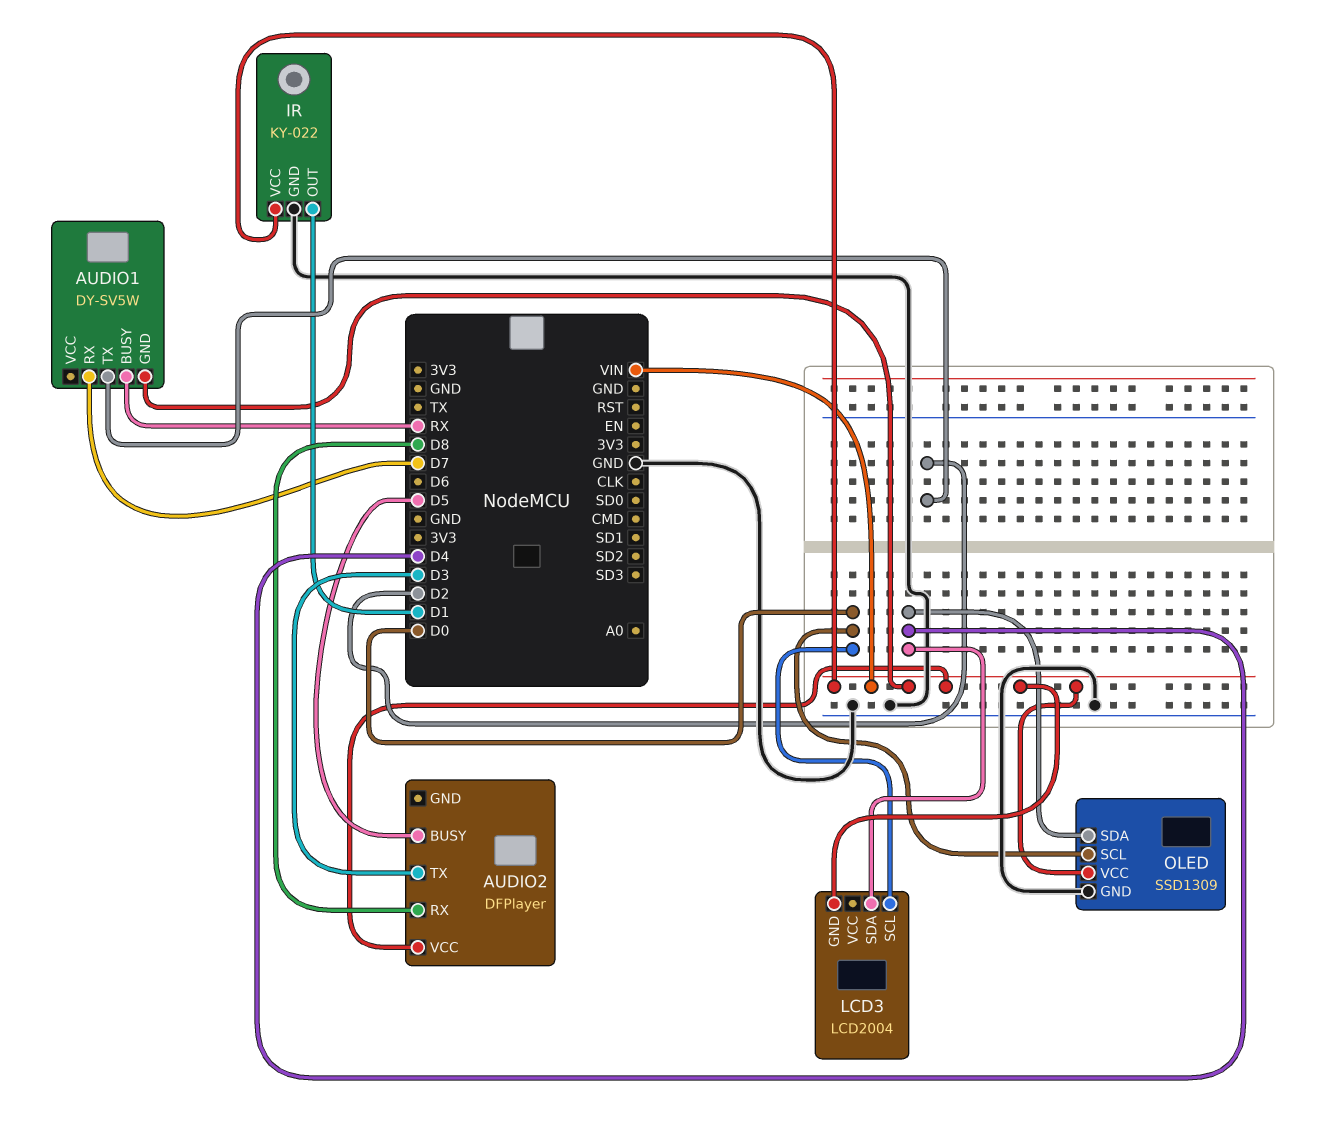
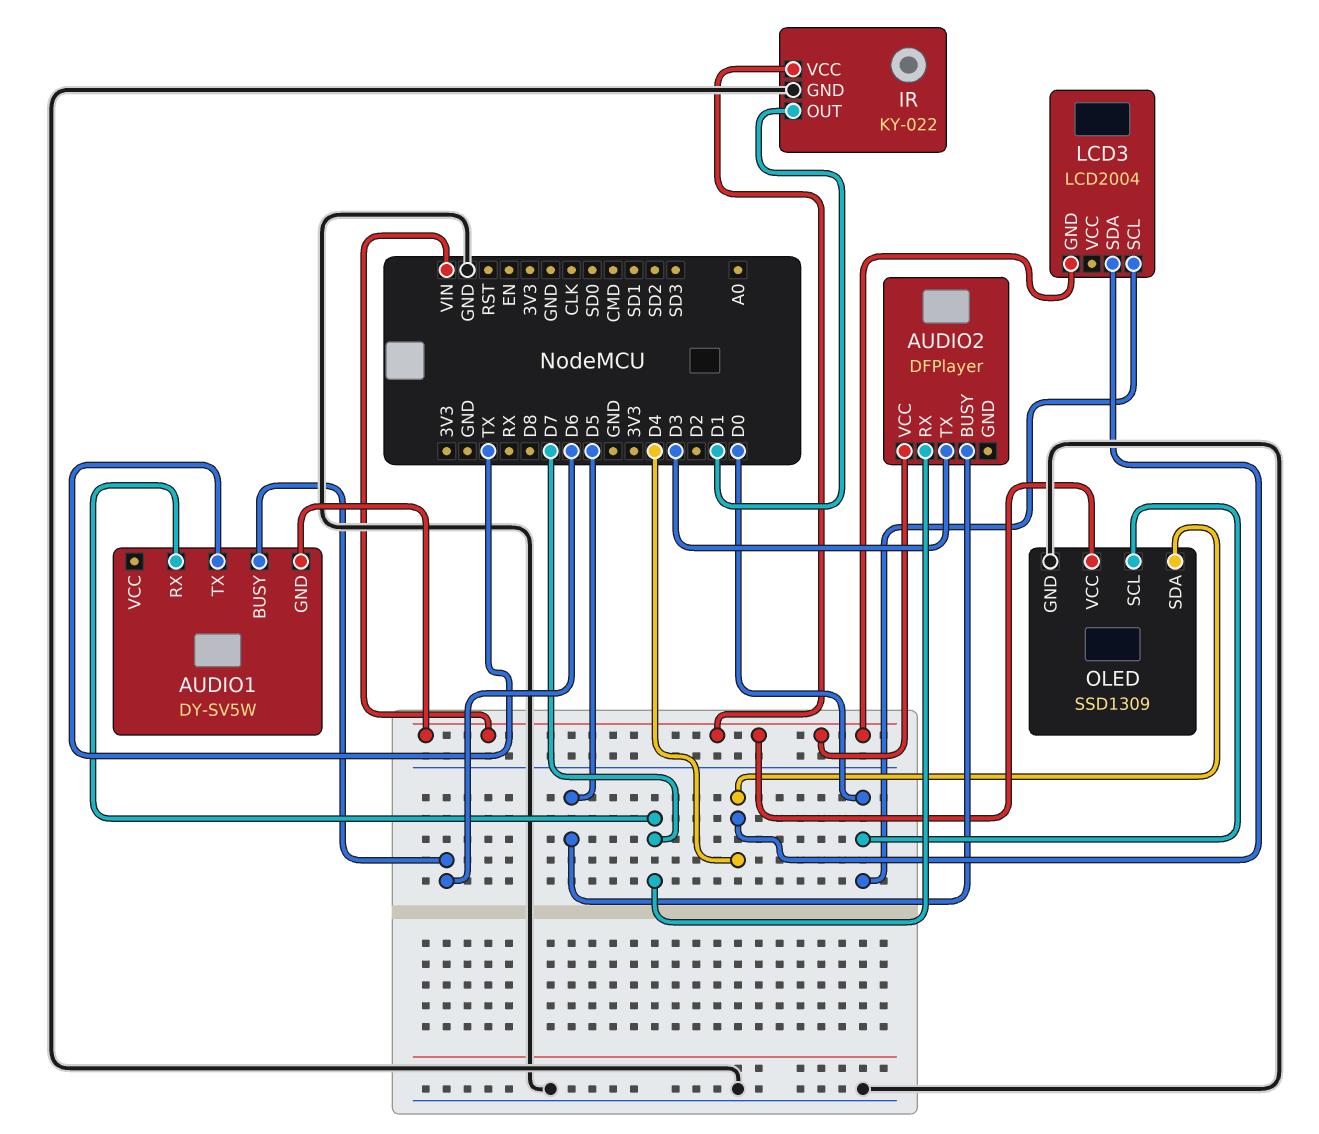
AUDIO1 pin BUSY: RX -> D6
AUDIO1 pin TX: D2 -> TX
AUDIO2 pin RX: D8 -> D7

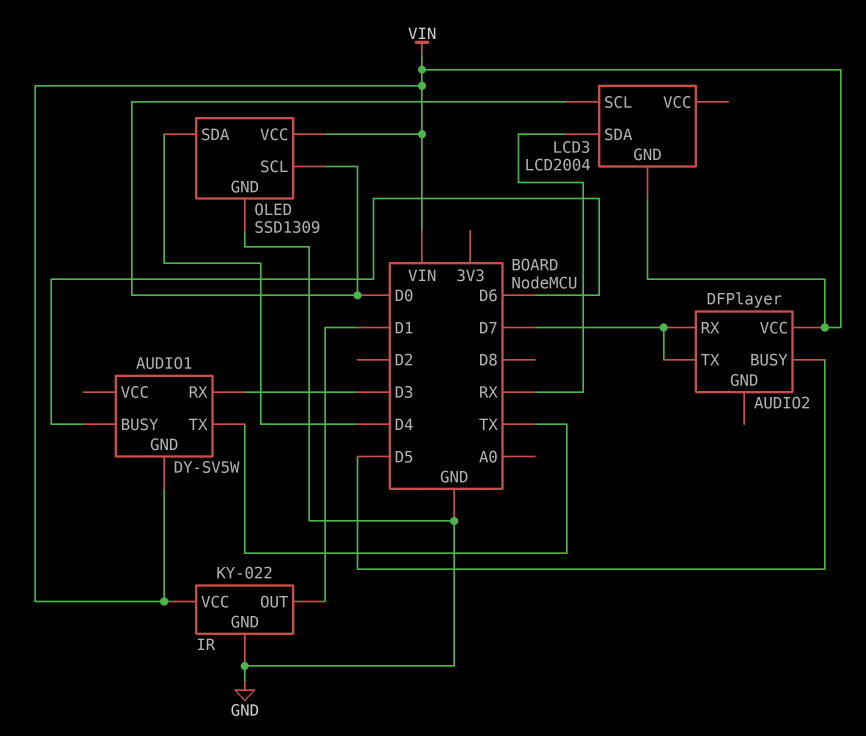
AUDIO1 pin RX: D7 -> D3
AUDIO2 pin TX: D3 -> D7
LCD3 pin SDA: D4 -> RX

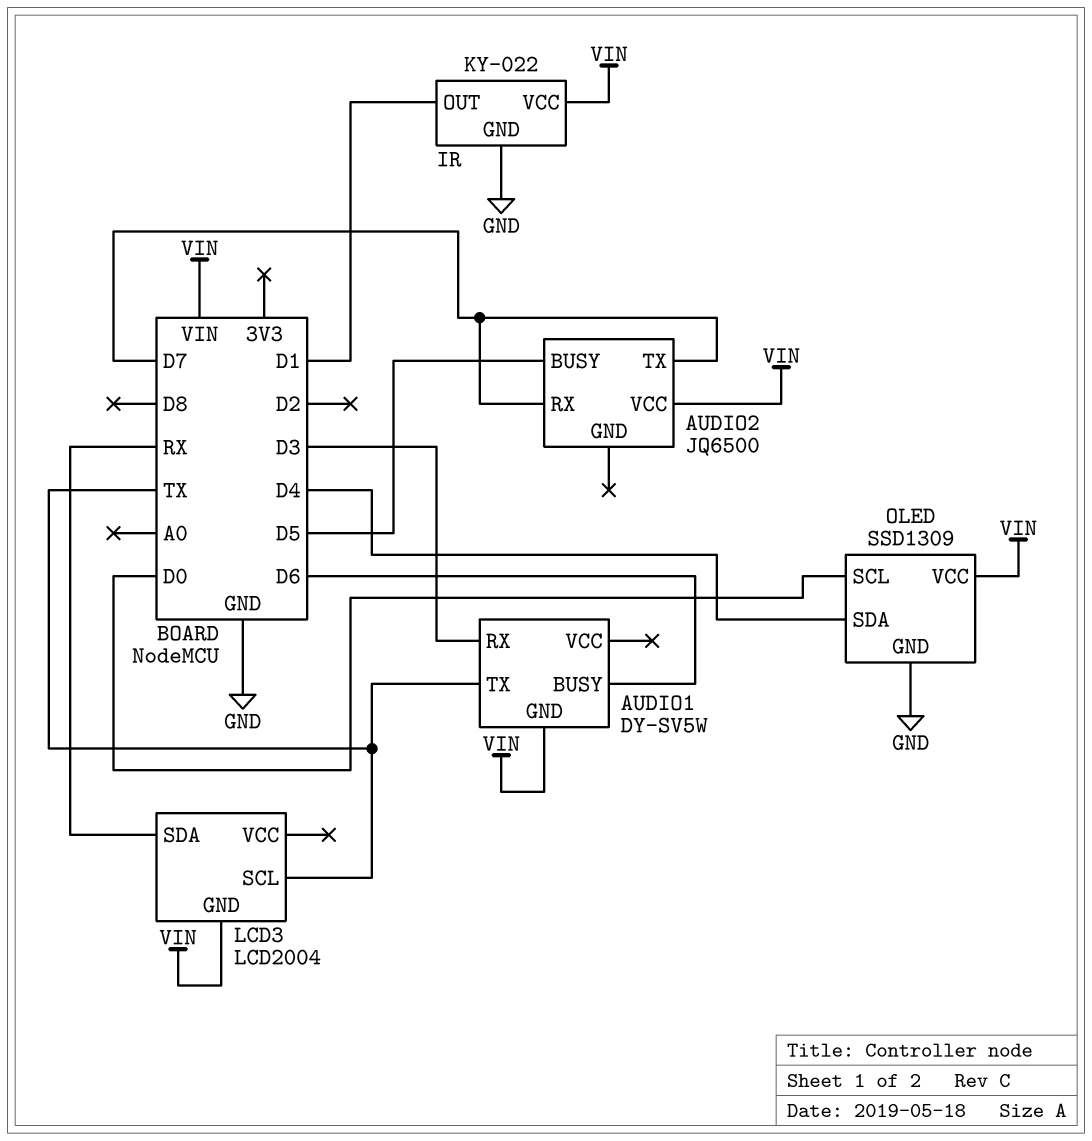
AUDIO2: DFPlayer -> JQ6500
LCD3 pin SCL: D0 -> TX

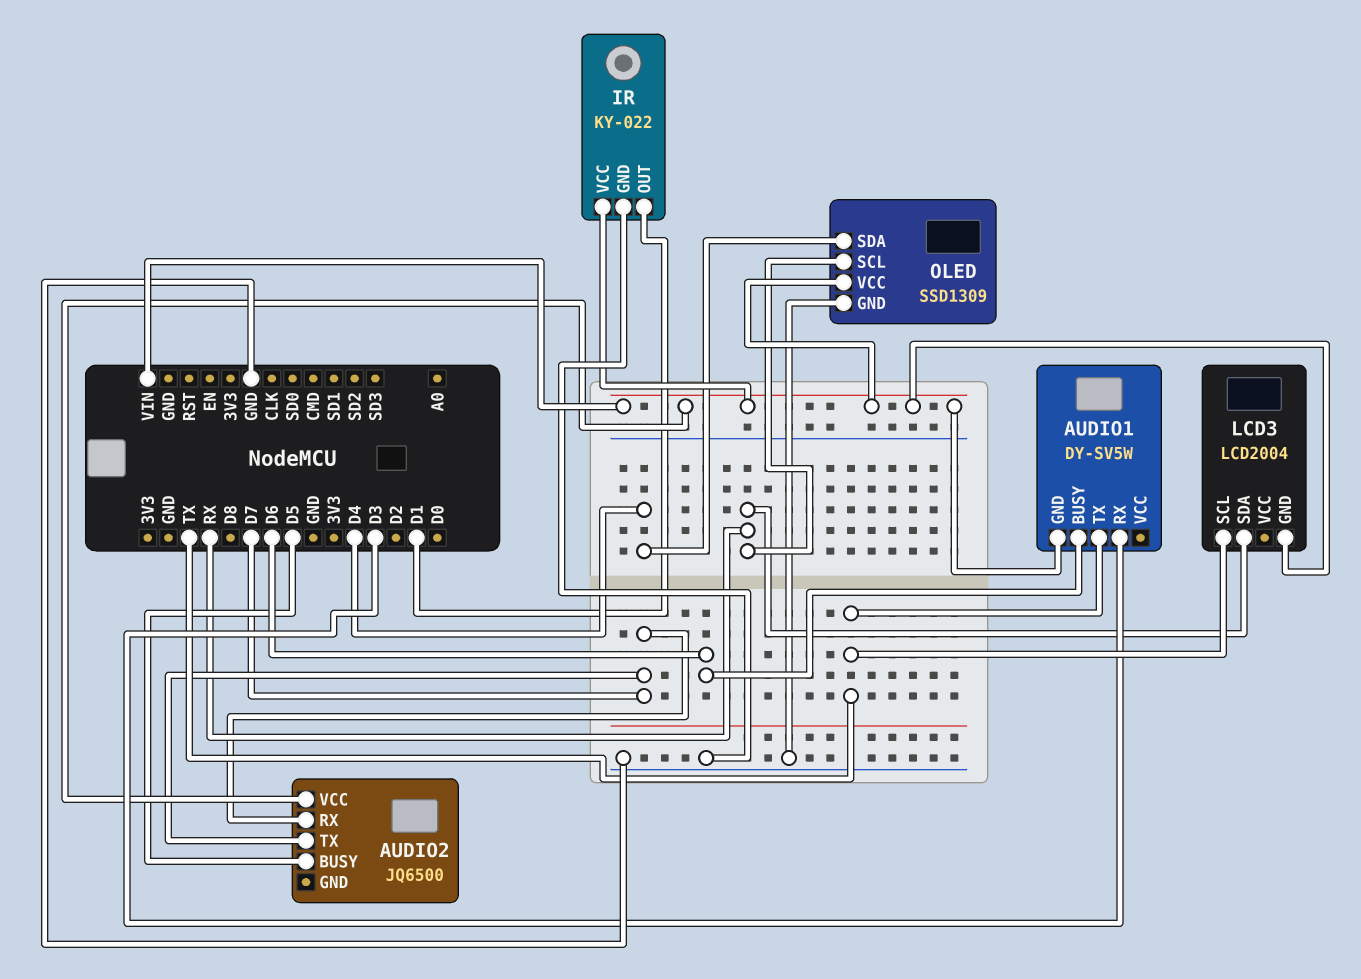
OLED pin SCL: D0 -> RX

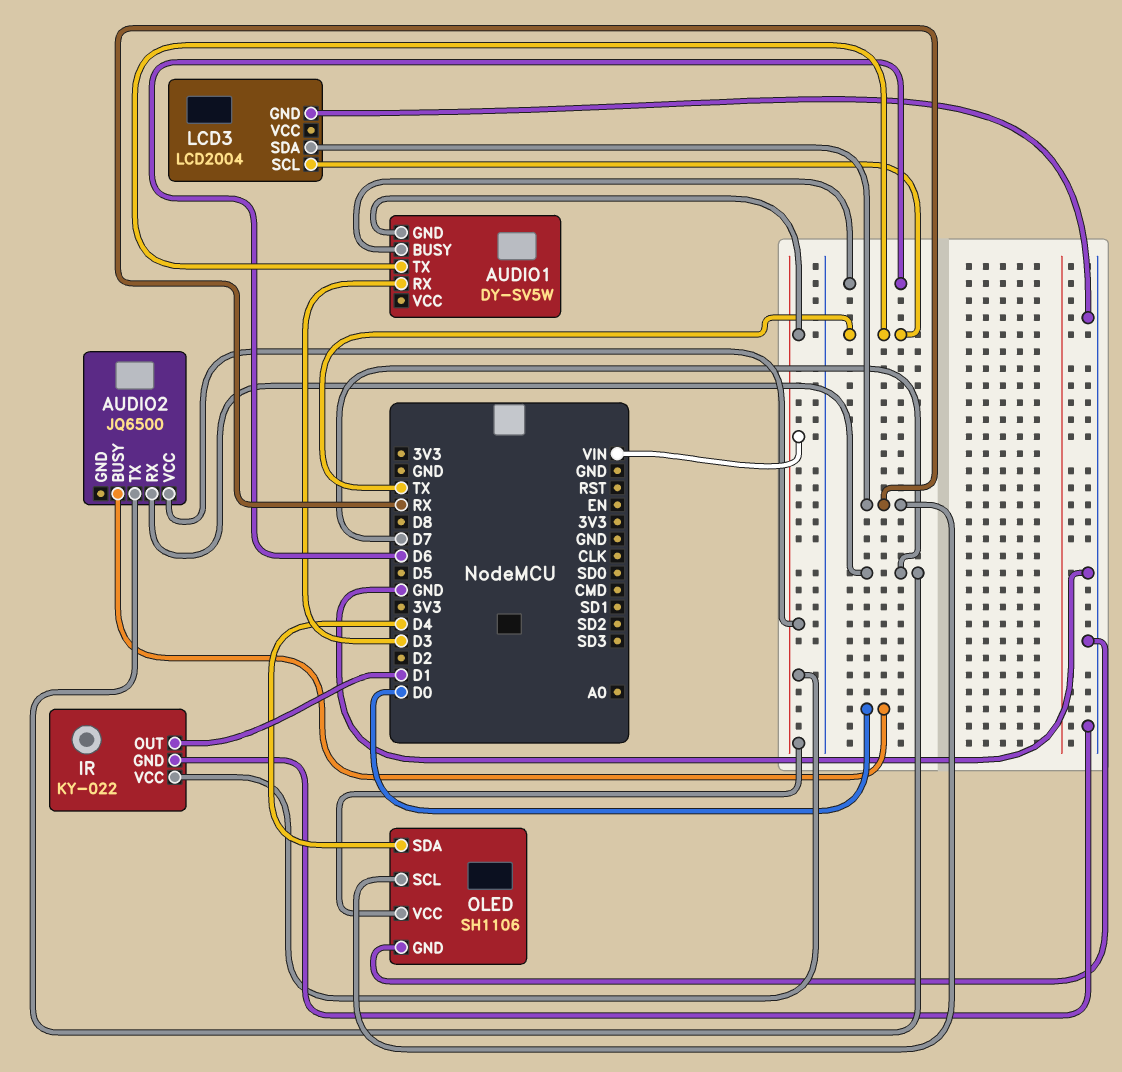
AUDIO2 pin BUSY: D5 -> D0
LCD3 pin GND: VIN -> GND
OLED: SSD1309 -> SH1106

